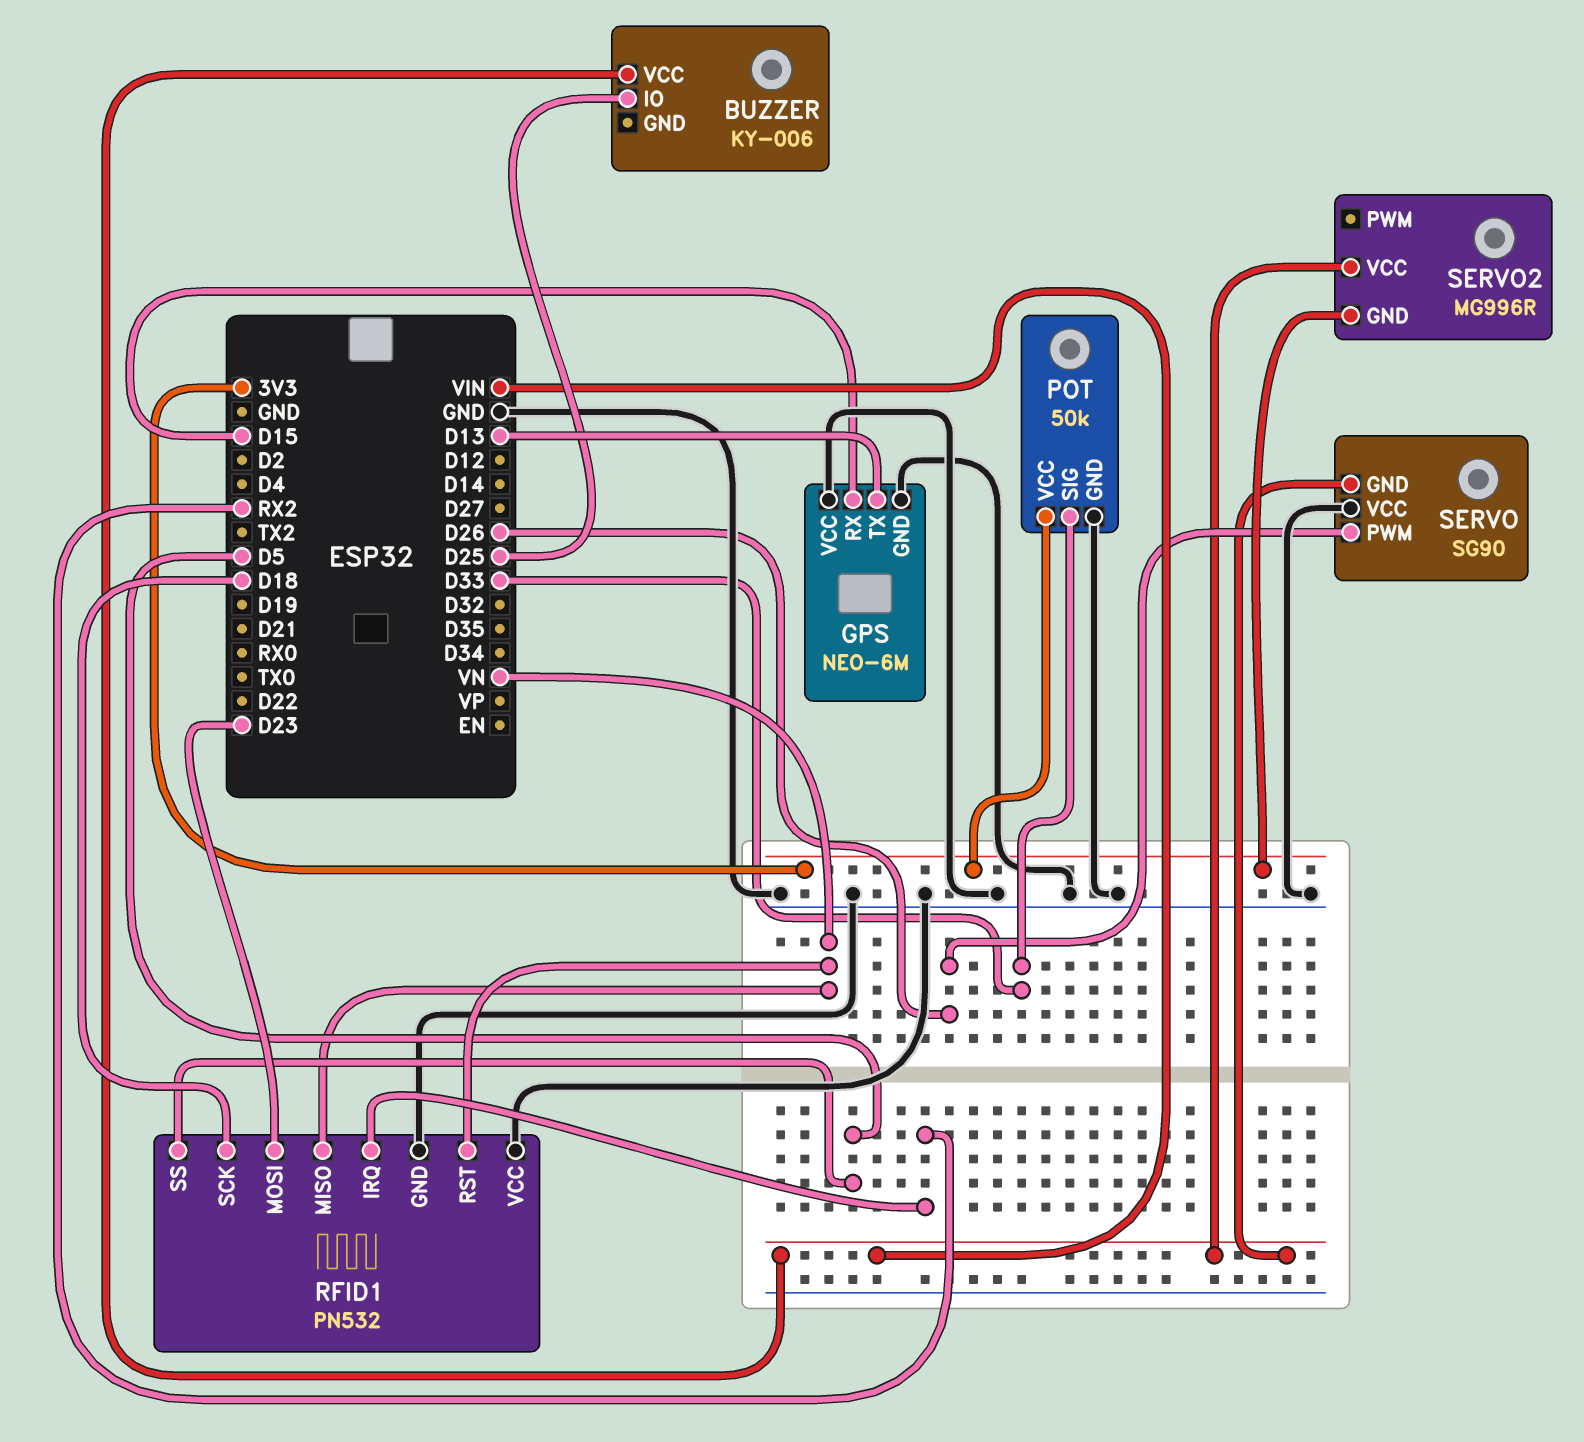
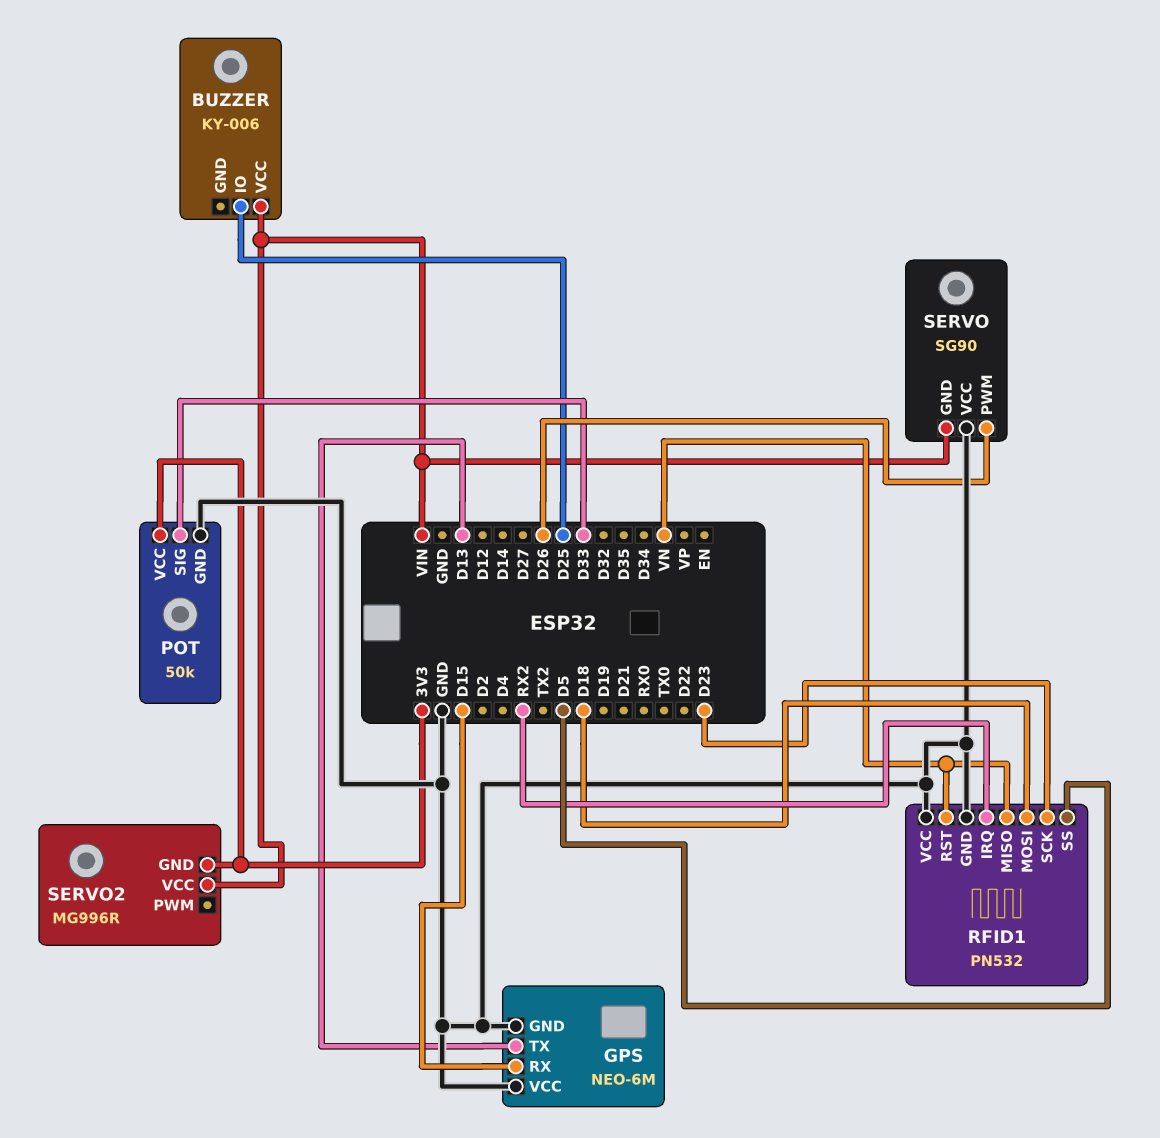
RFID1 pin MOSI: D23 -> D18
RFID1 pin SCK: D18 -> D23

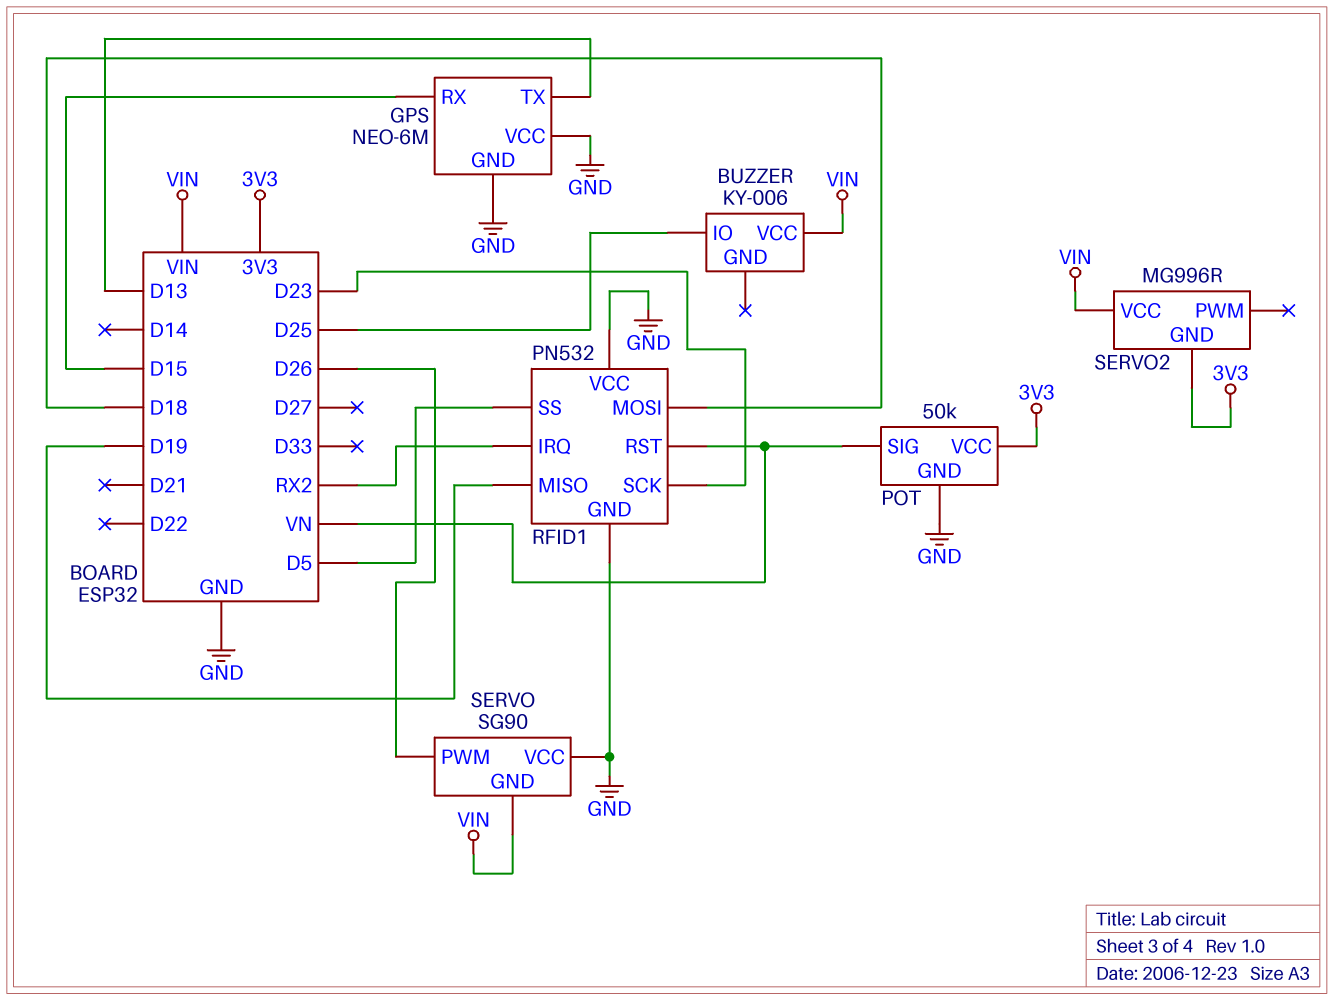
POT pin SIG: D33 -> VN
RFID1 pin MISO: VN -> D19

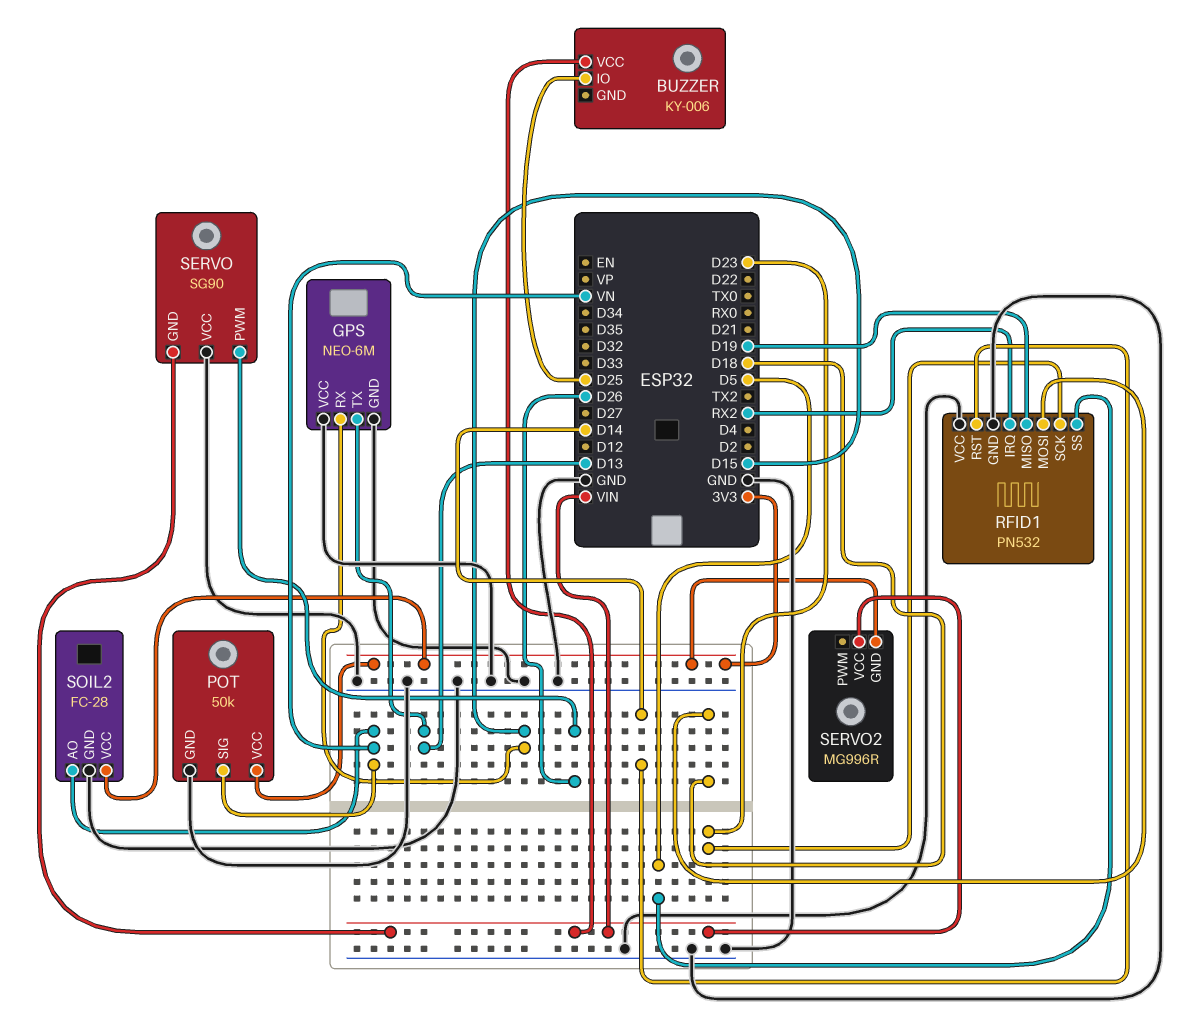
RFID1 pin RST: VN -> D14
SOIL2: none -> FC-28
SOIL2 pin AO: none -> VN
SOIL2 pin GND: none -> GND
SOIL2 pin VCC: none -> 3V3

